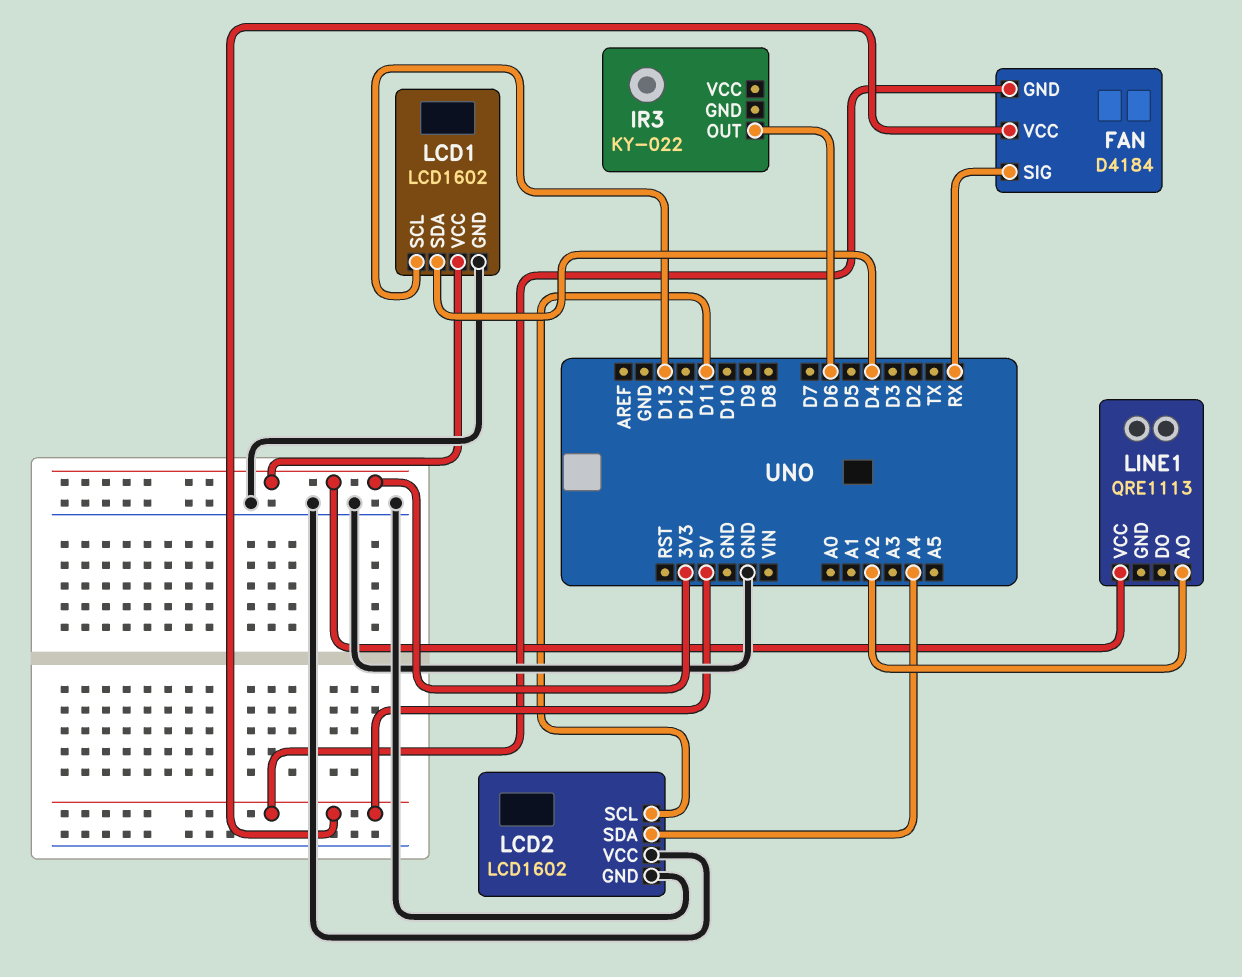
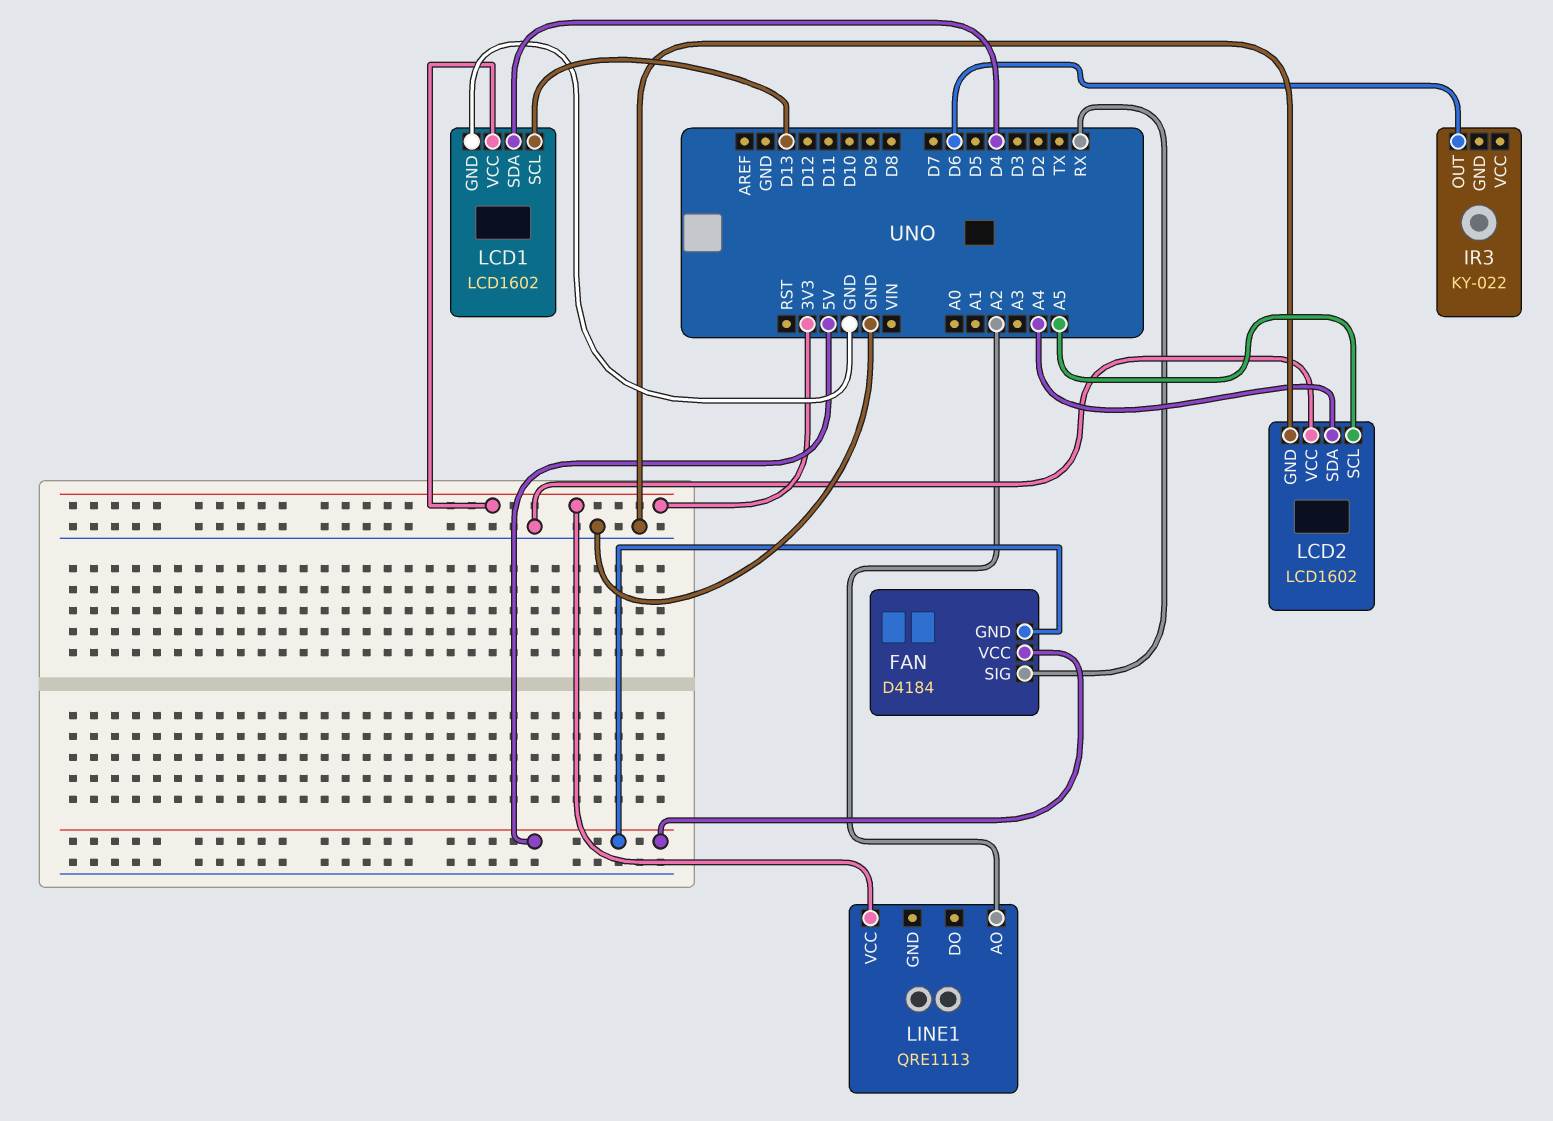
LCD2 pin SCL: D11 -> A5

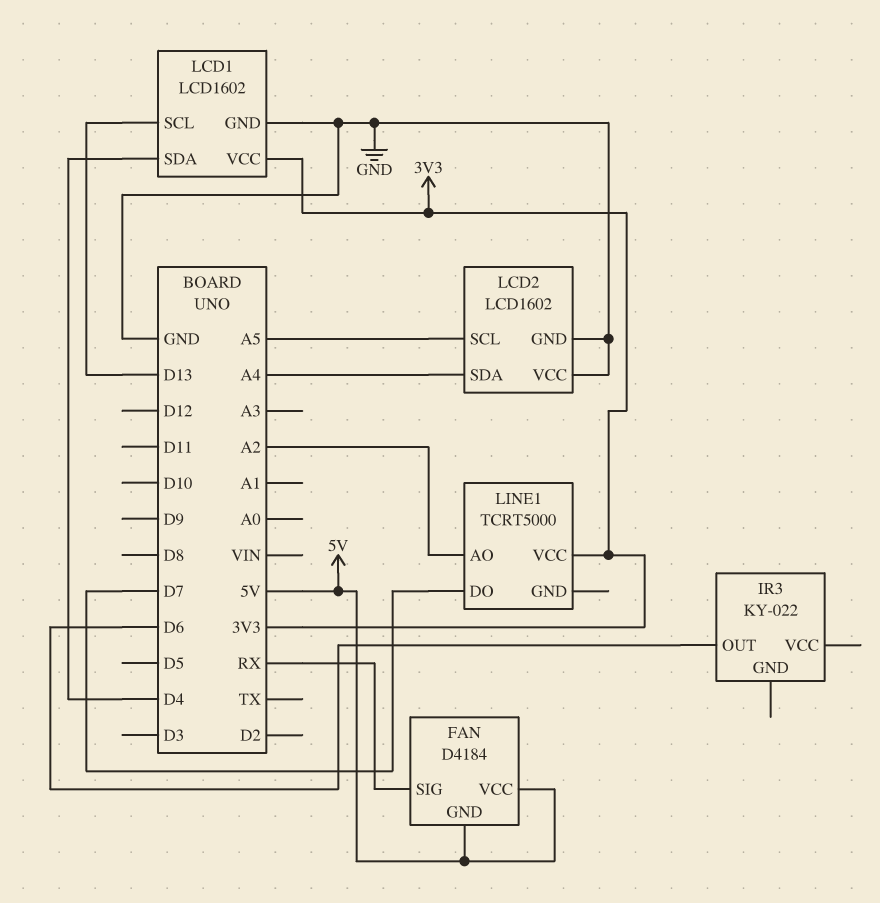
LINE1: QRE1113 -> TCRT5000
LINE1 pin DO: none -> D7

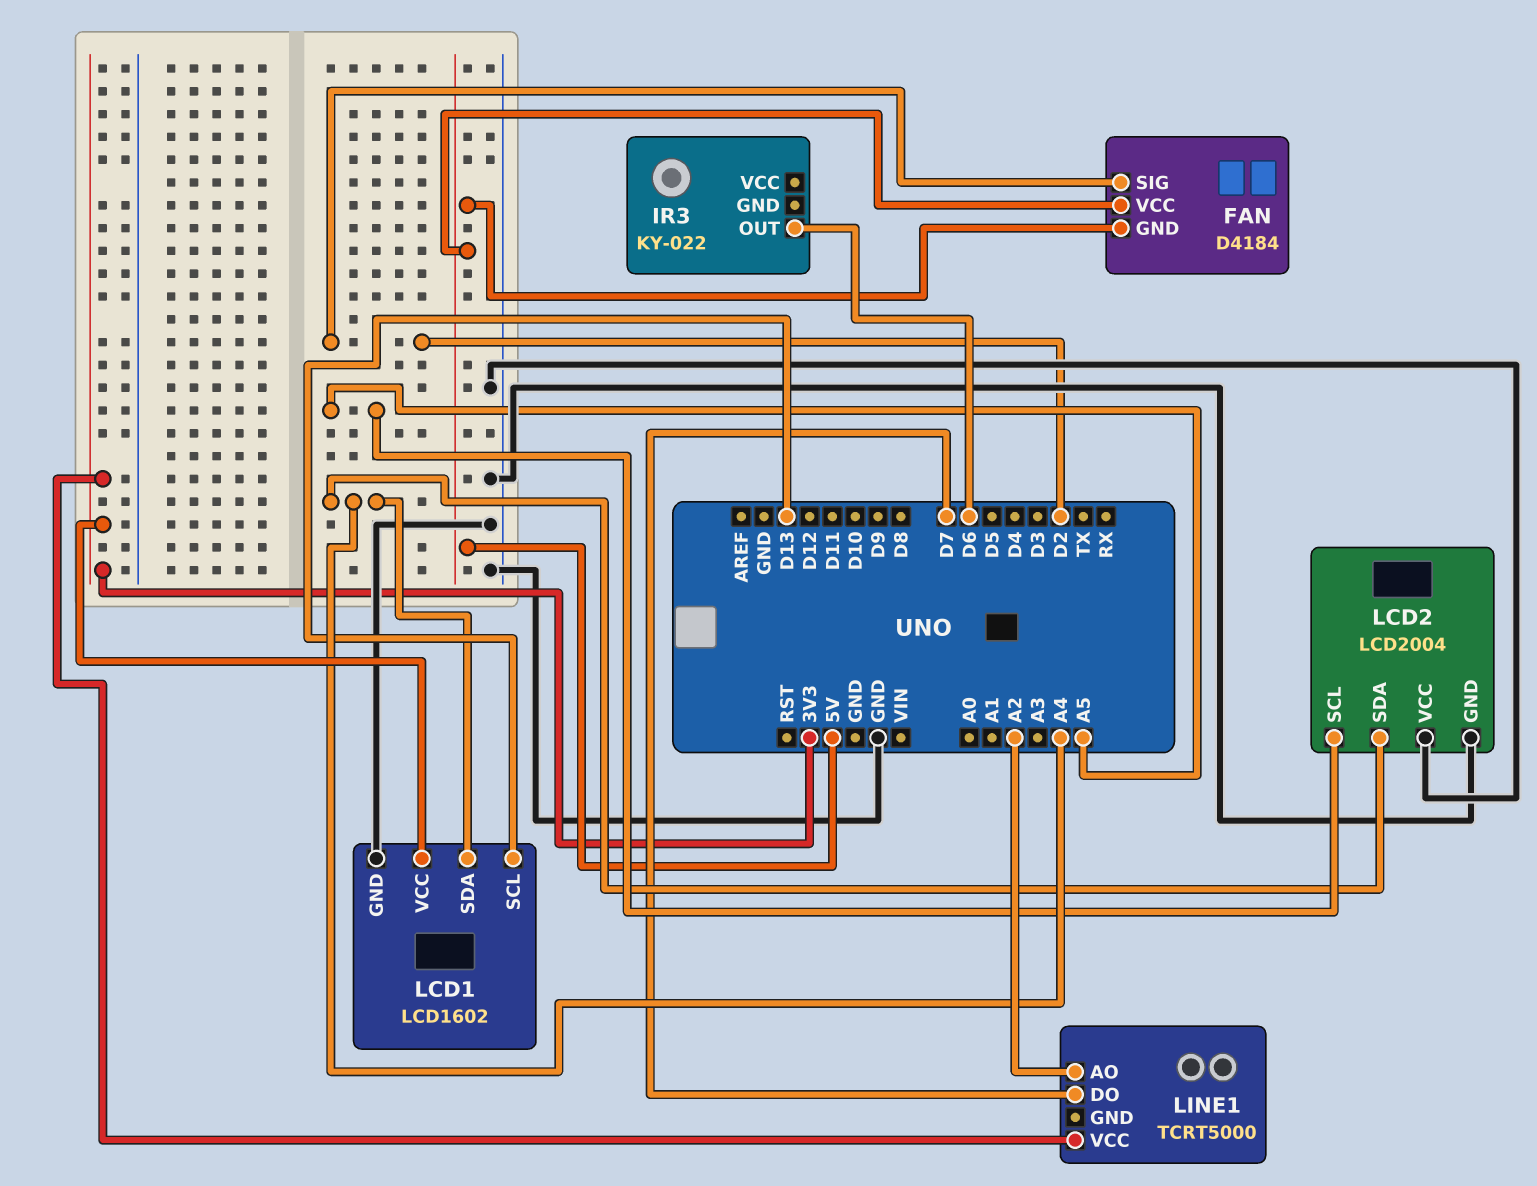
FAN pin SIG: RX -> D2
LCD1 pin SDA: D4 -> A4
LCD2: LCD1602 -> LCD2004

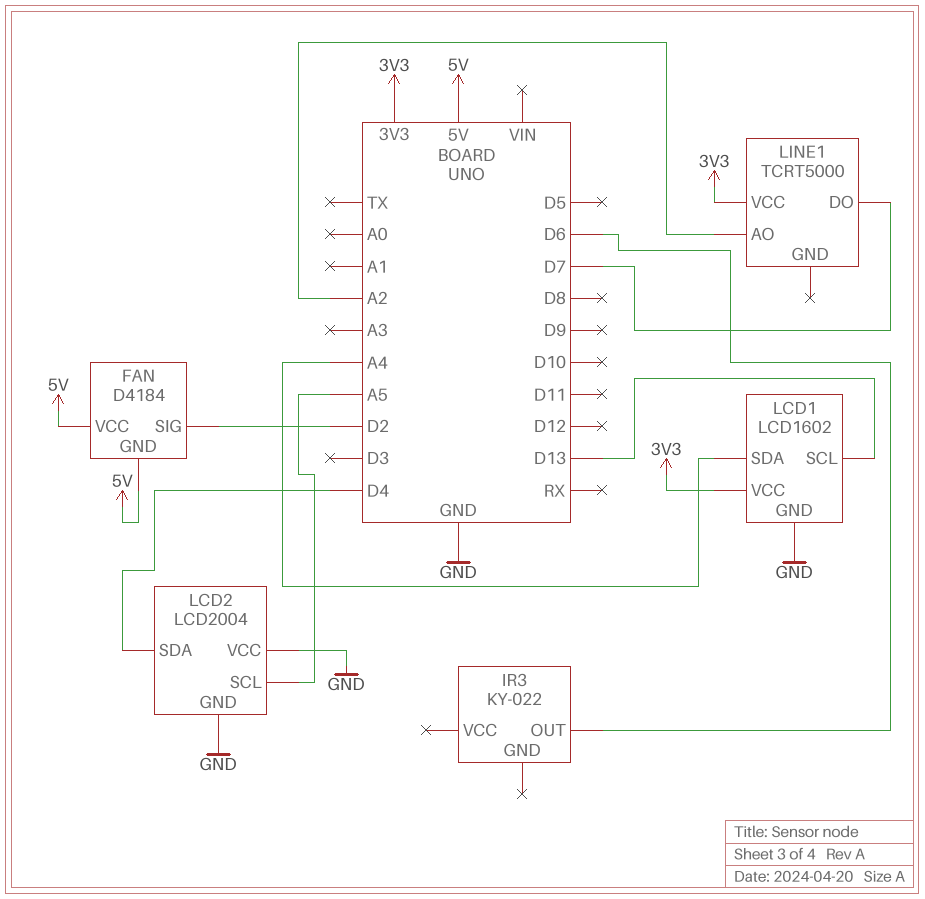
LCD2 pin SDA: A4 -> D4

